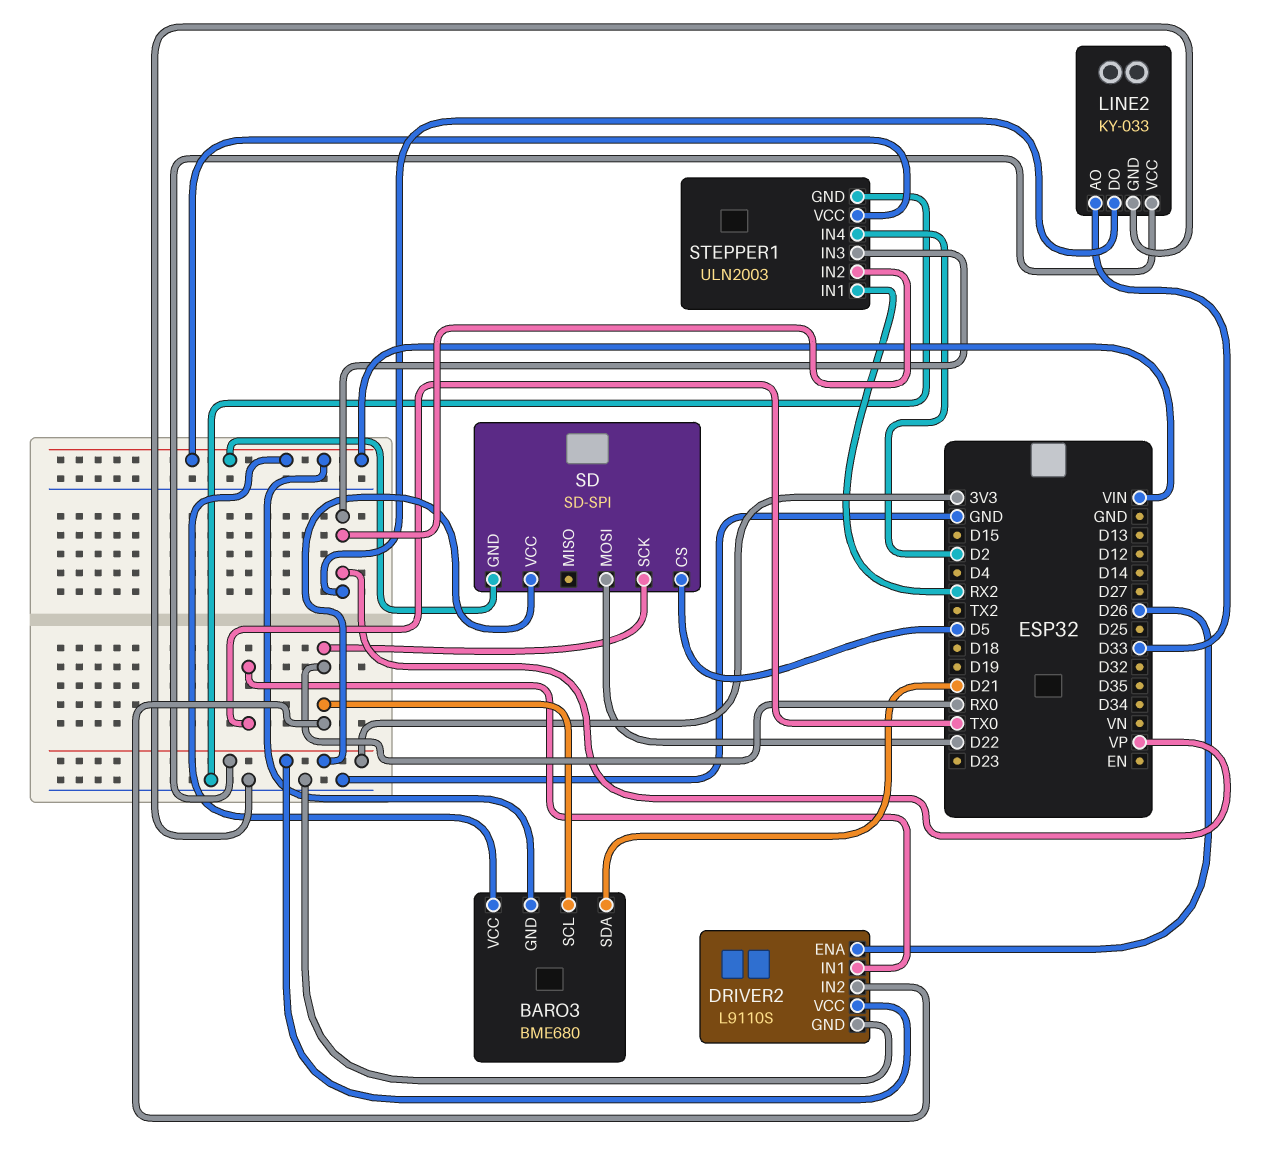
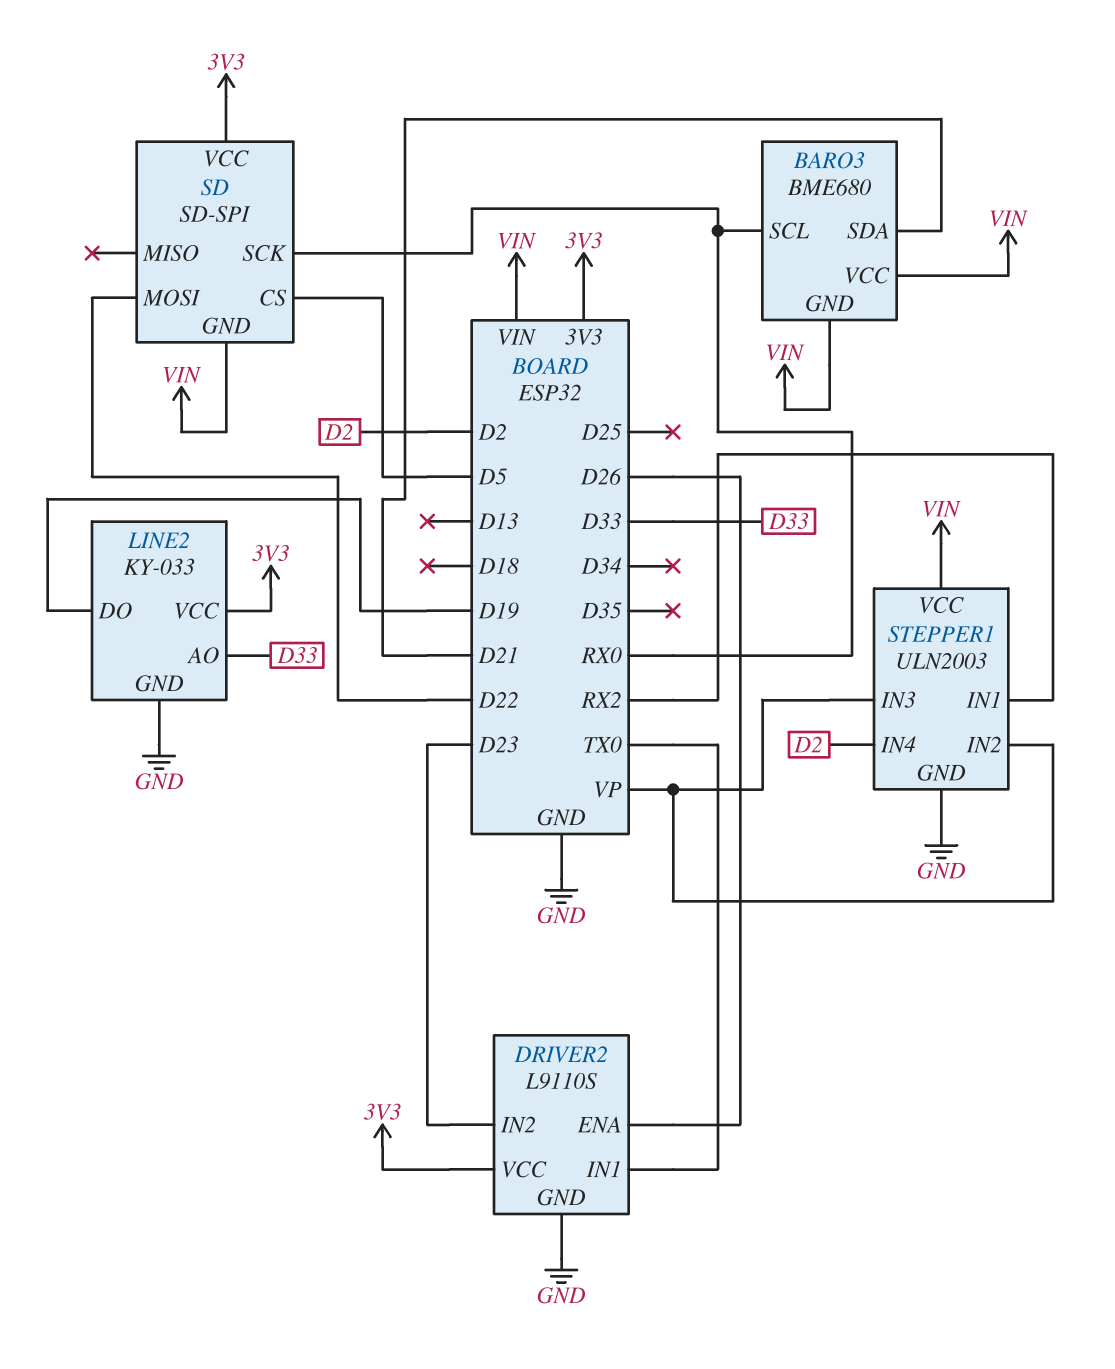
DRIVER2 pin IN2: RX0 -> D23
LINE2 pin DO: VP -> D19

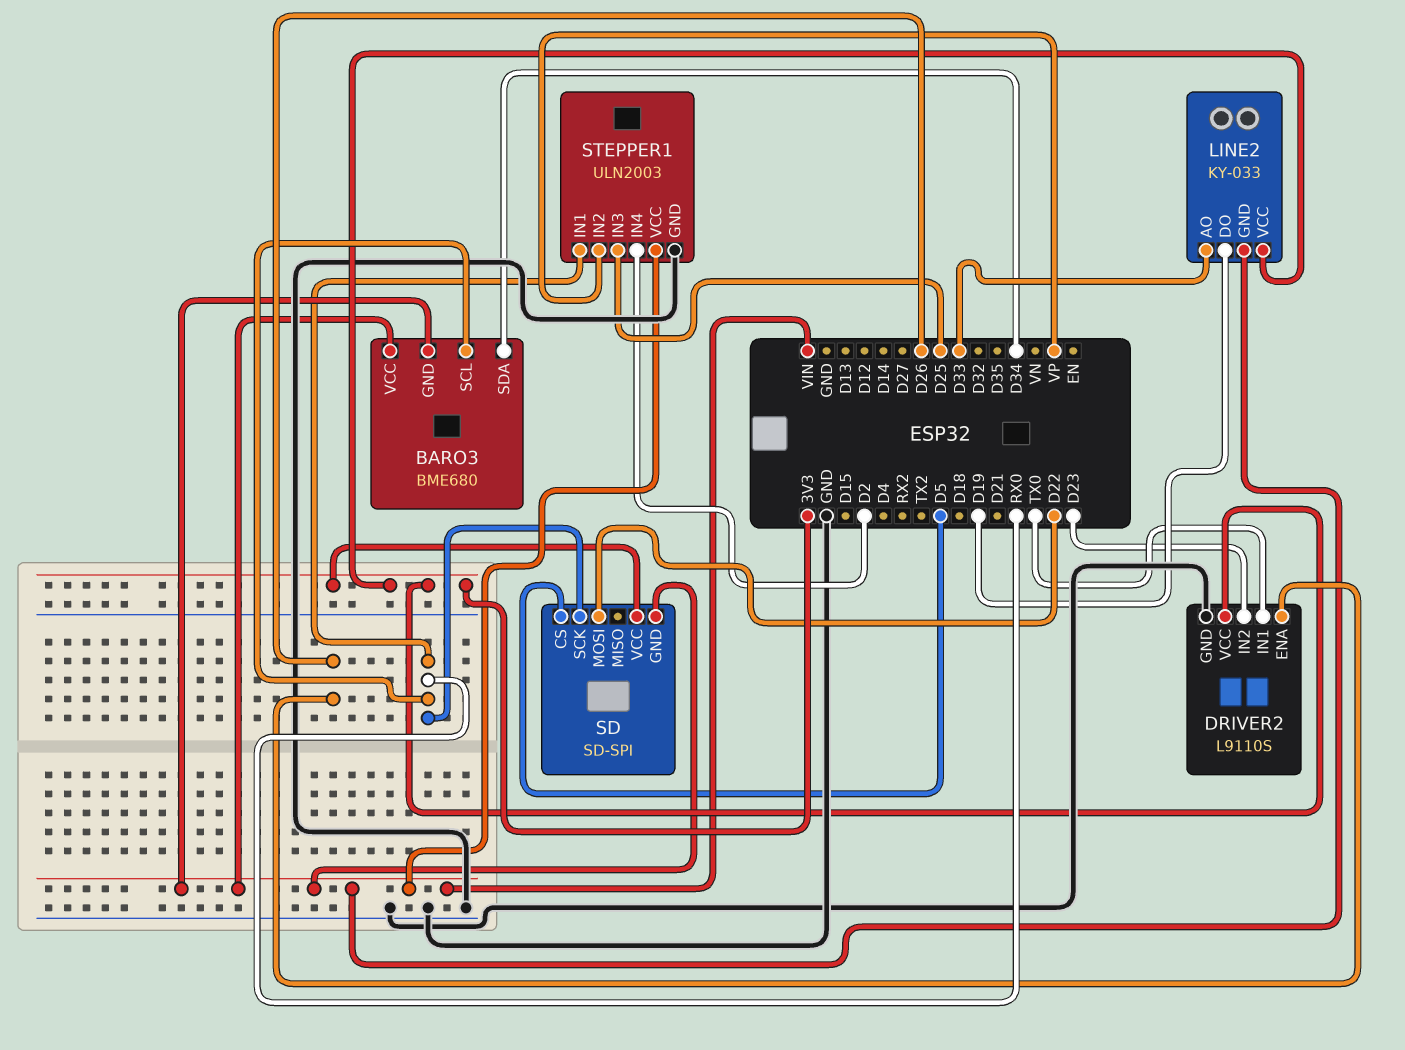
BARO3 pin SDA: D21 -> D34
LINE2 pin GND: GND -> VIN
STEPPER1 pin IN1: RX2 -> RX0
STEPPER1 pin IN3: VP -> D25

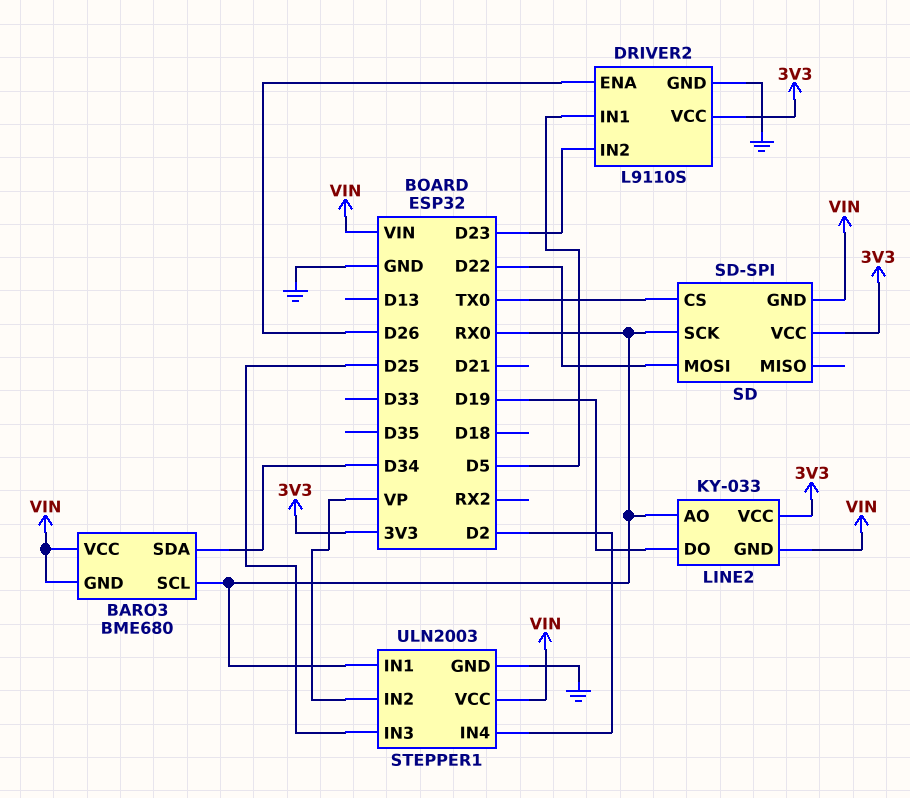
DRIVER2 pin IN1: TX0 -> D5
LINE2 pin AO: D33 -> RX0
SD pin CS: D5 -> TX0

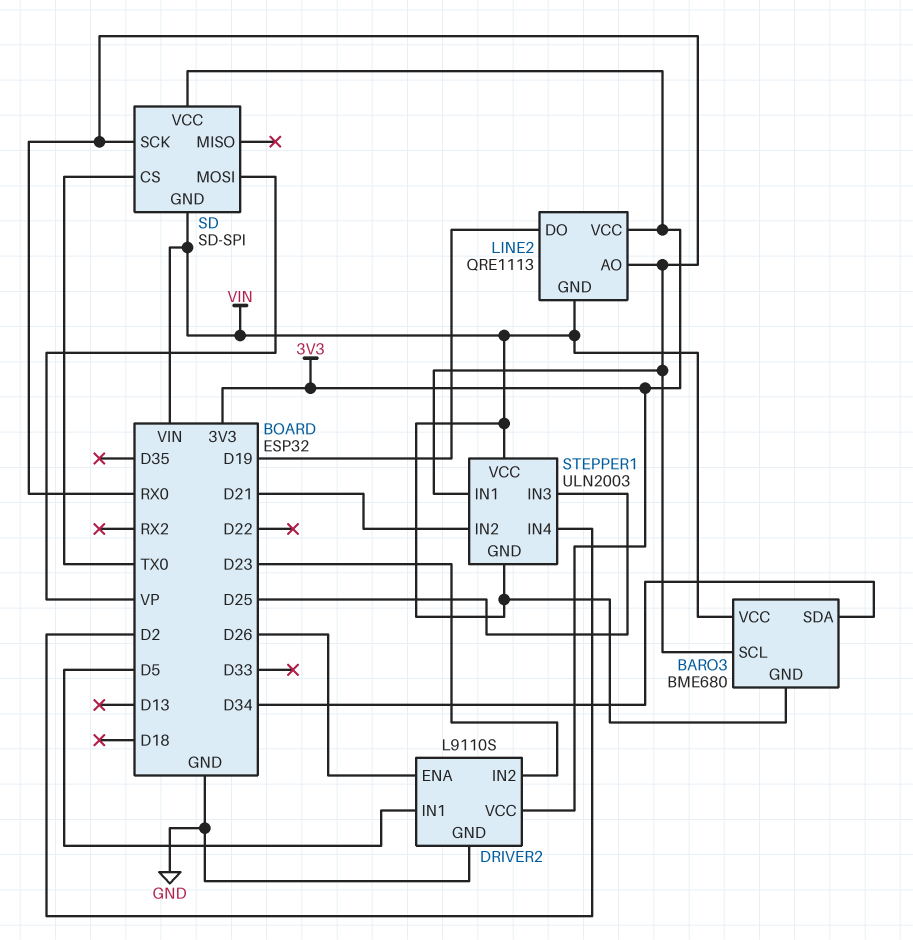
LINE2: KY-033 -> QRE1113
SD pin MOSI: D22 -> VP
STEPPER1 pin GND: GND -> VIN
STEPPER1 pin IN2: VP -> D21

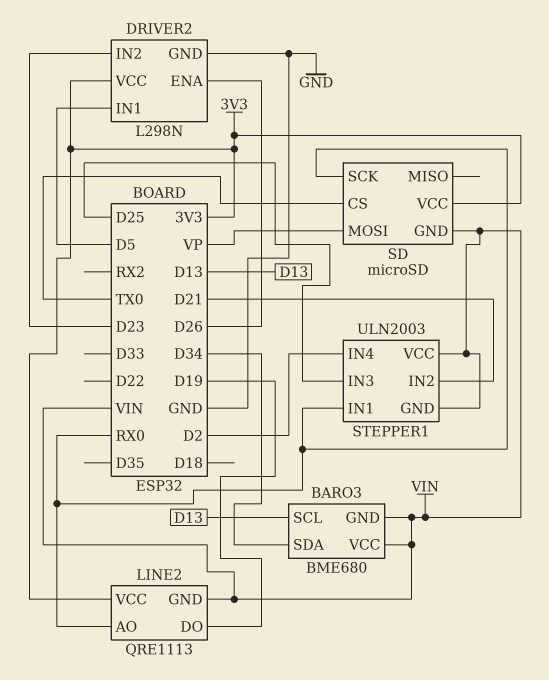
BARO3 pin SCL: RX0 -> D13
DRIVER2: L9110S -> L298N
SD: SD-SPI -> microSD

